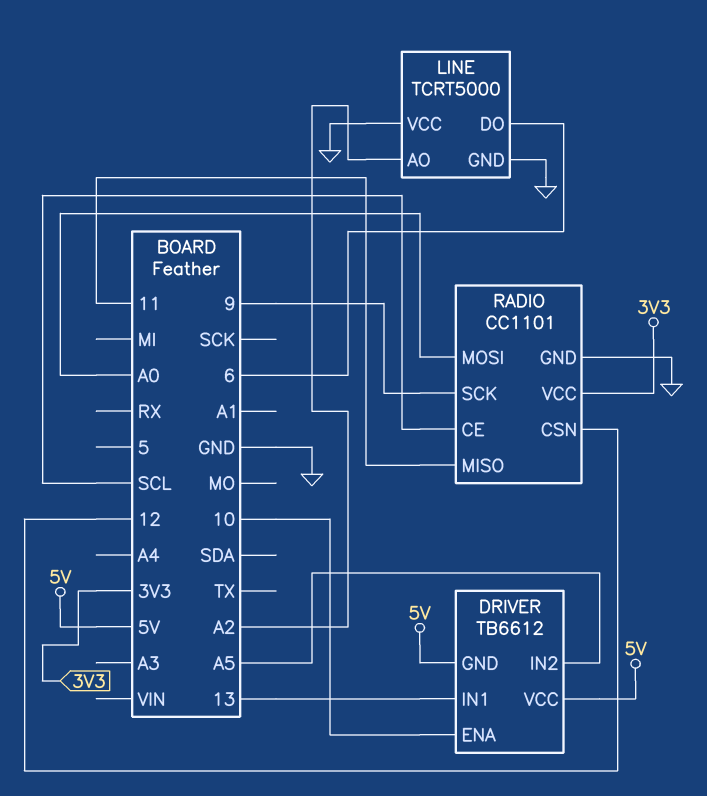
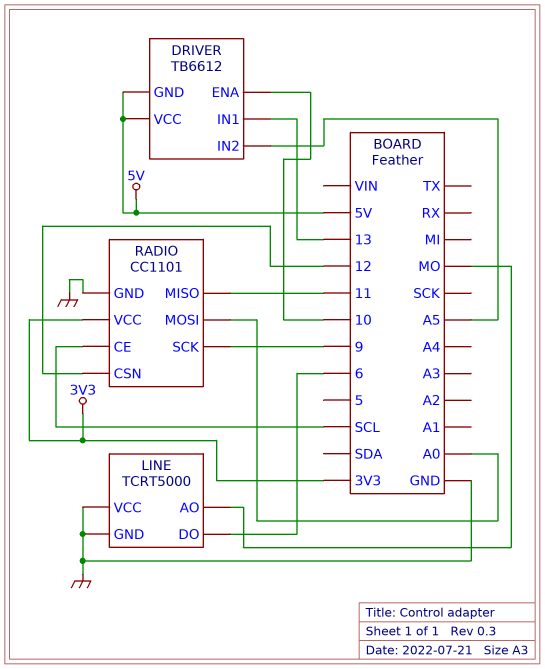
LINE pin AO: A2 -> MO

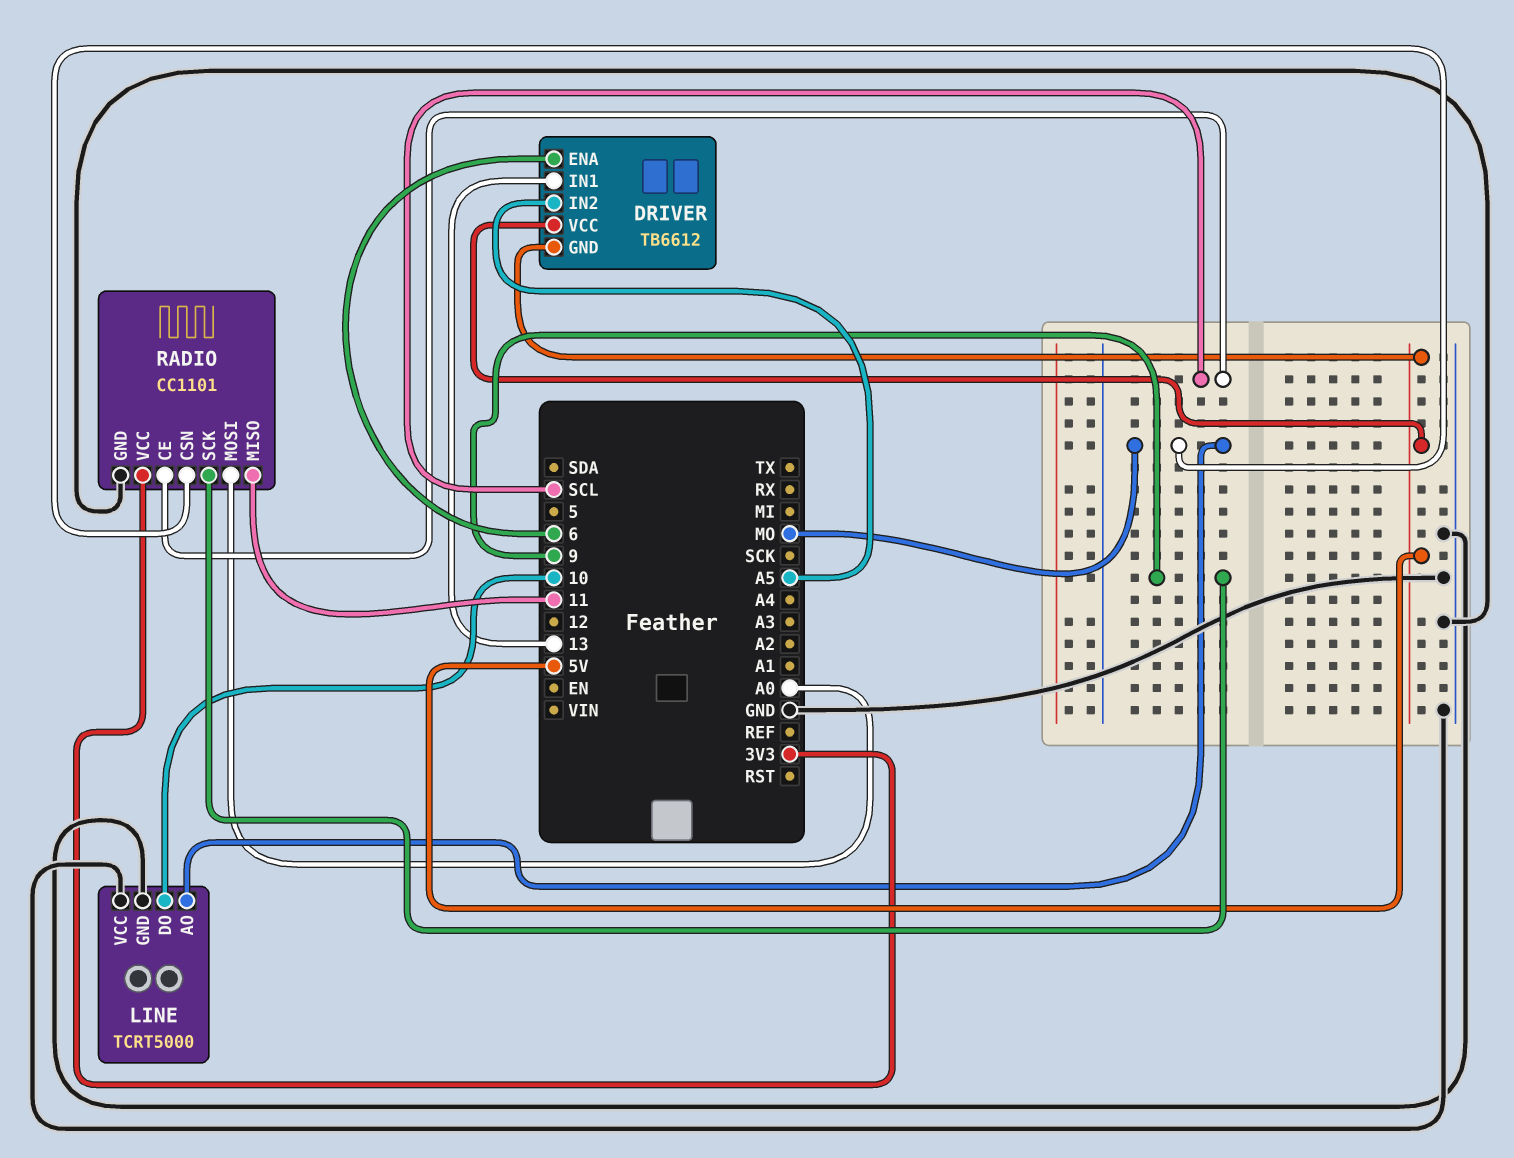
DRIVER pin ENA: 10 -> 6
LINE pin DO: 6 -> 10
RADIO pin CSN: 12 -> MO

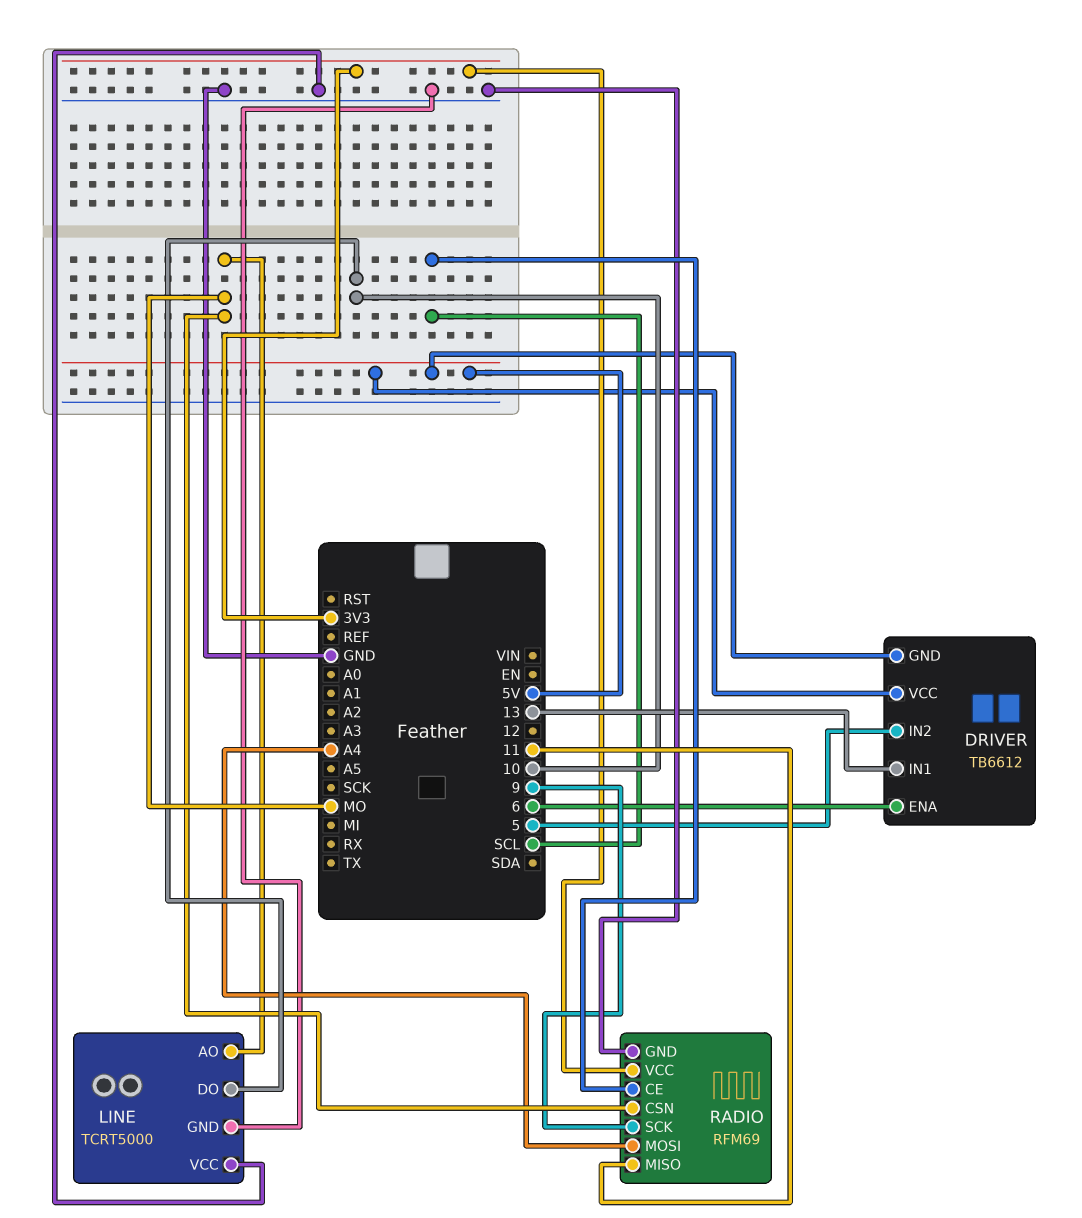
DRIVER pin IN2: A5 -> 5
RADIO: CC1101 -> RFM69
RADIO pin MOSI: A0 -> A4

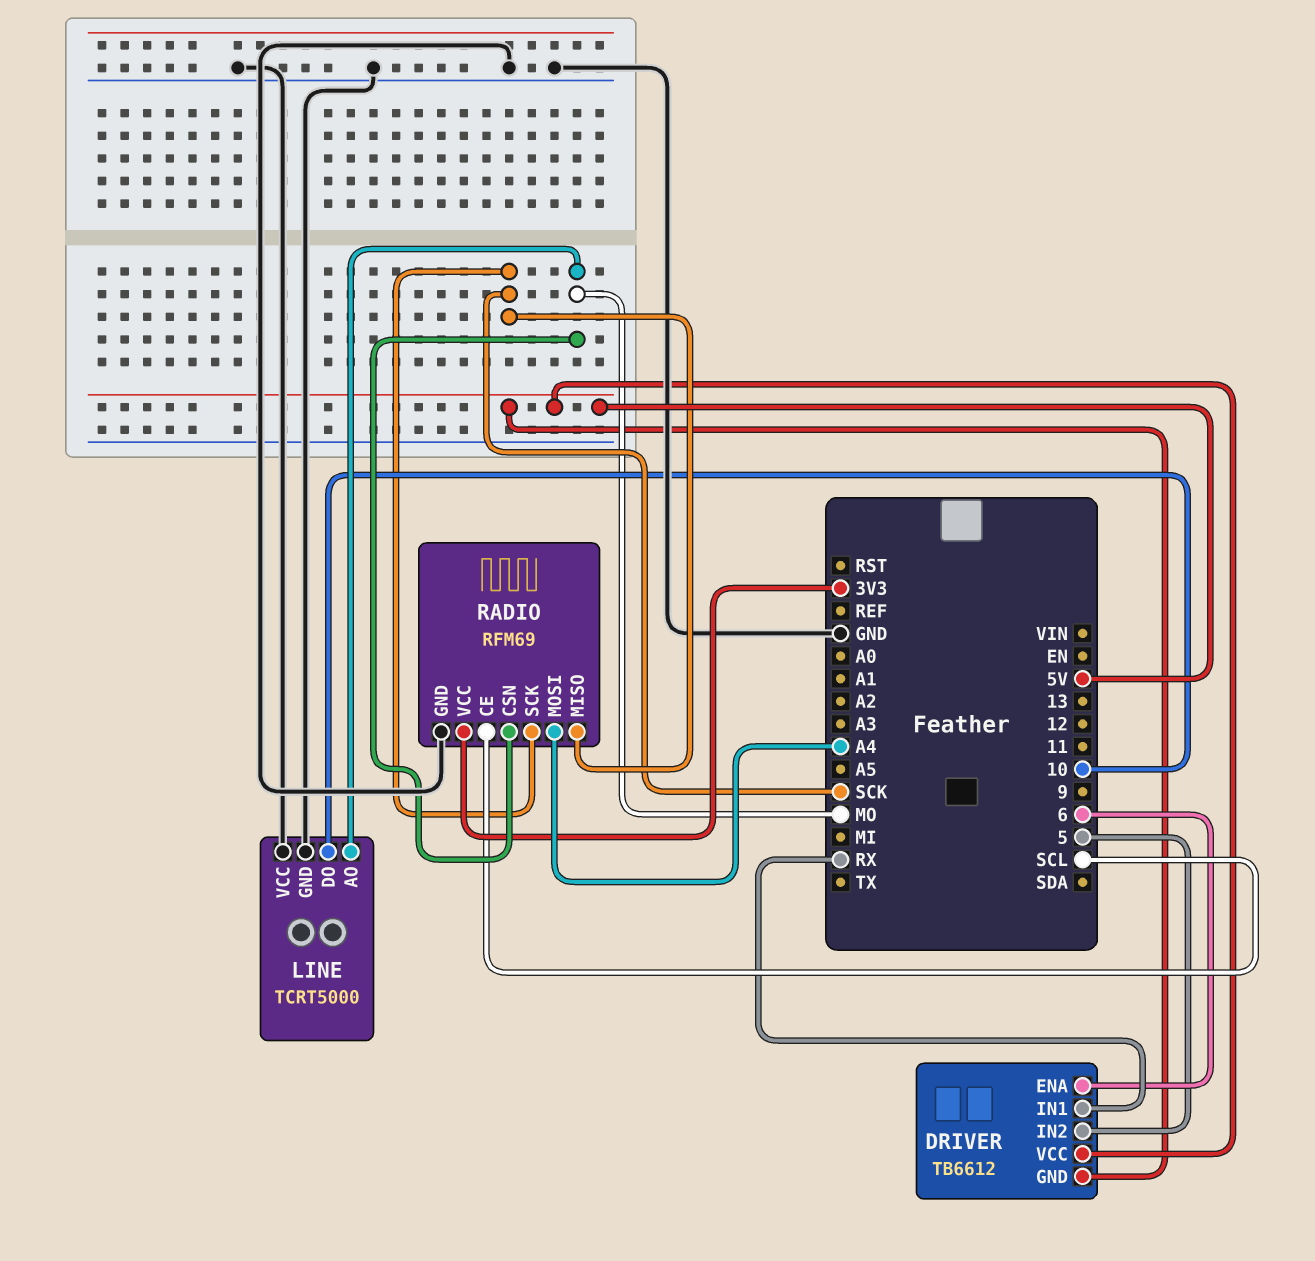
DRIVER pin IN1: 13 -> RX
RADIO pin MISO: 11 -> SCK
RADIO pin SCK: 9 -> SCK

